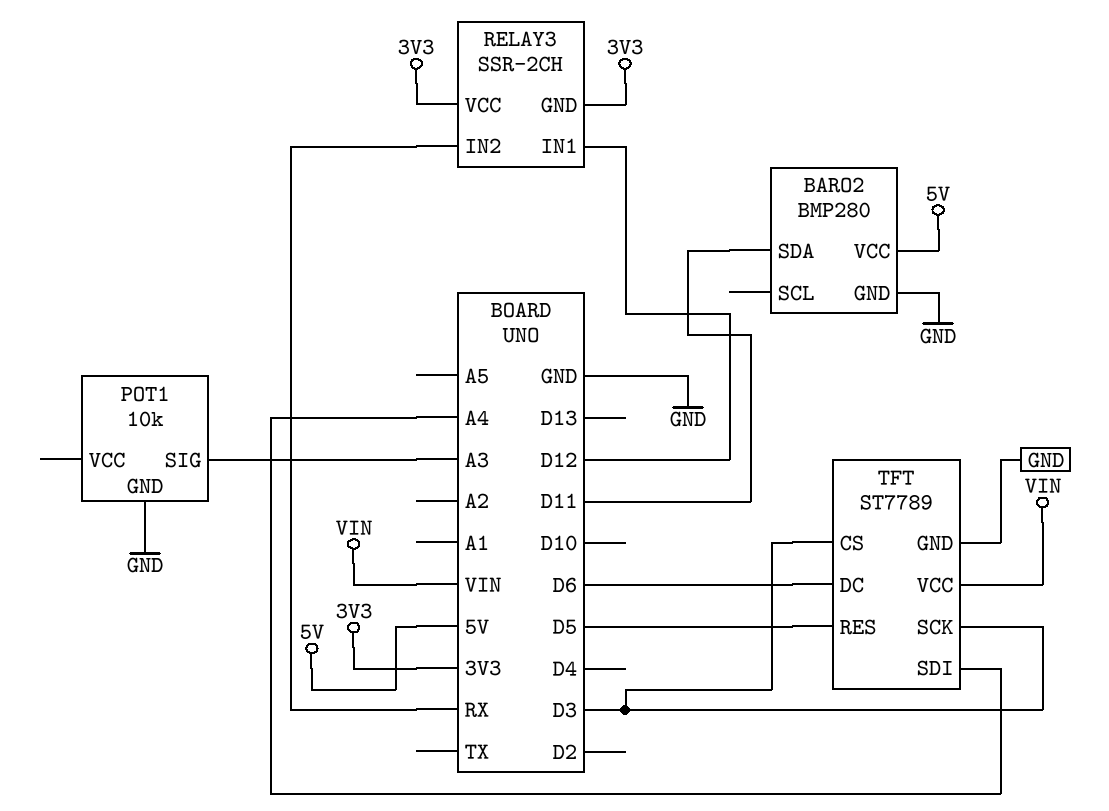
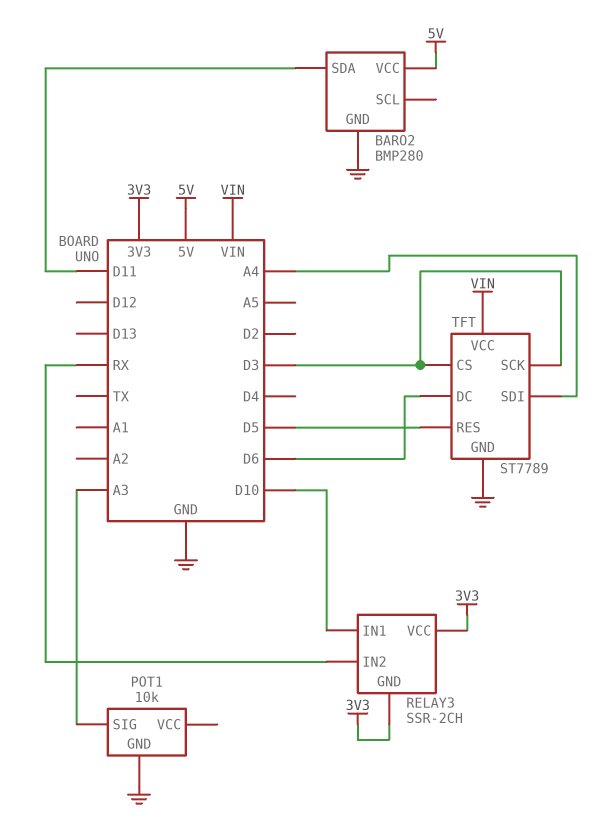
RELAY3 pin IN1: D12 -> D10

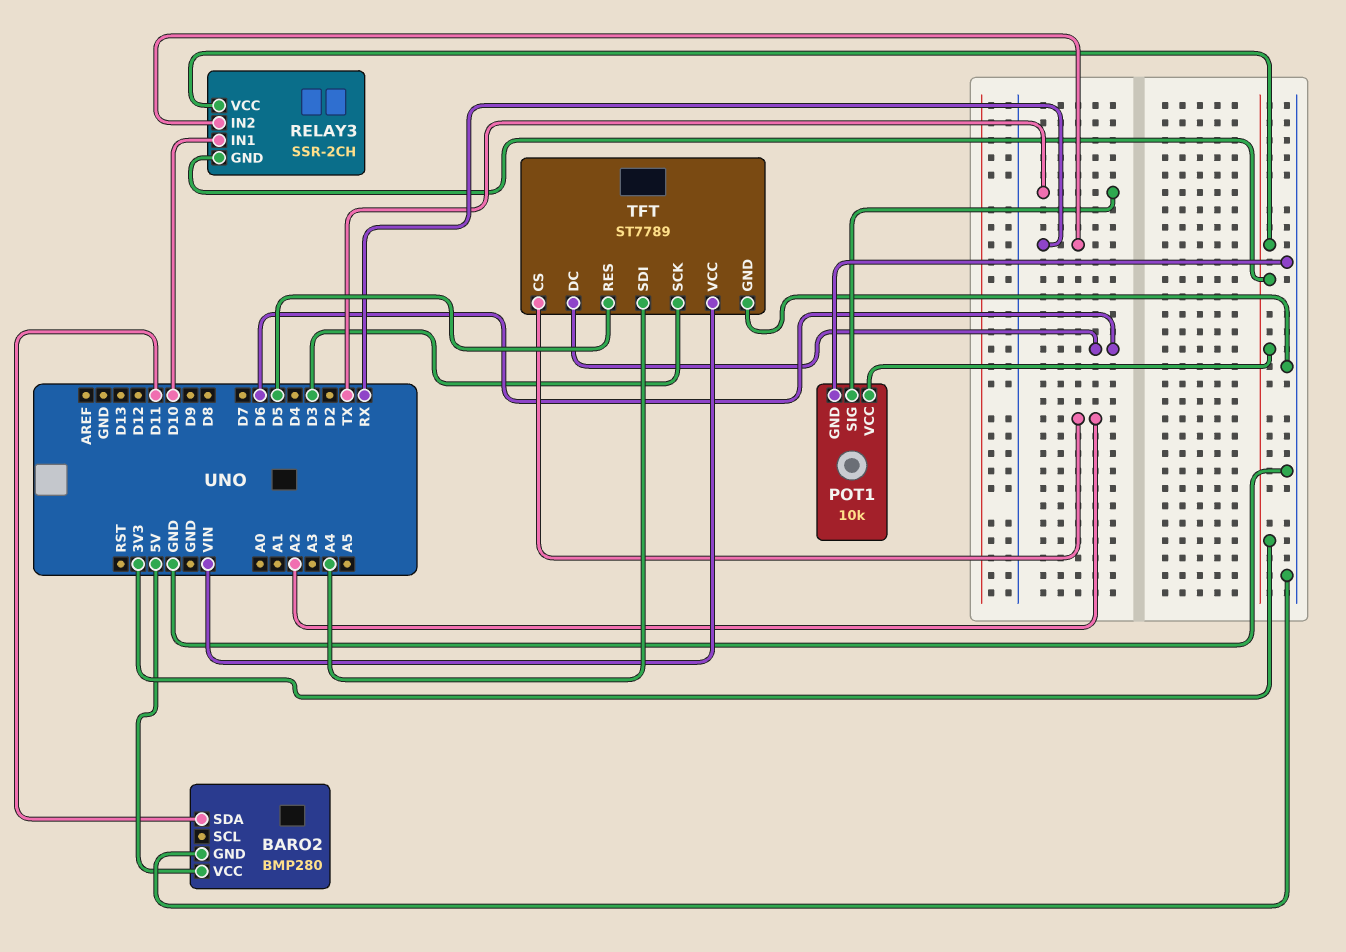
POT1 pin SIG: A3 -> TX
POT1 pin VCC: none -> 3V3
TFT pin CS: D3 -> A2

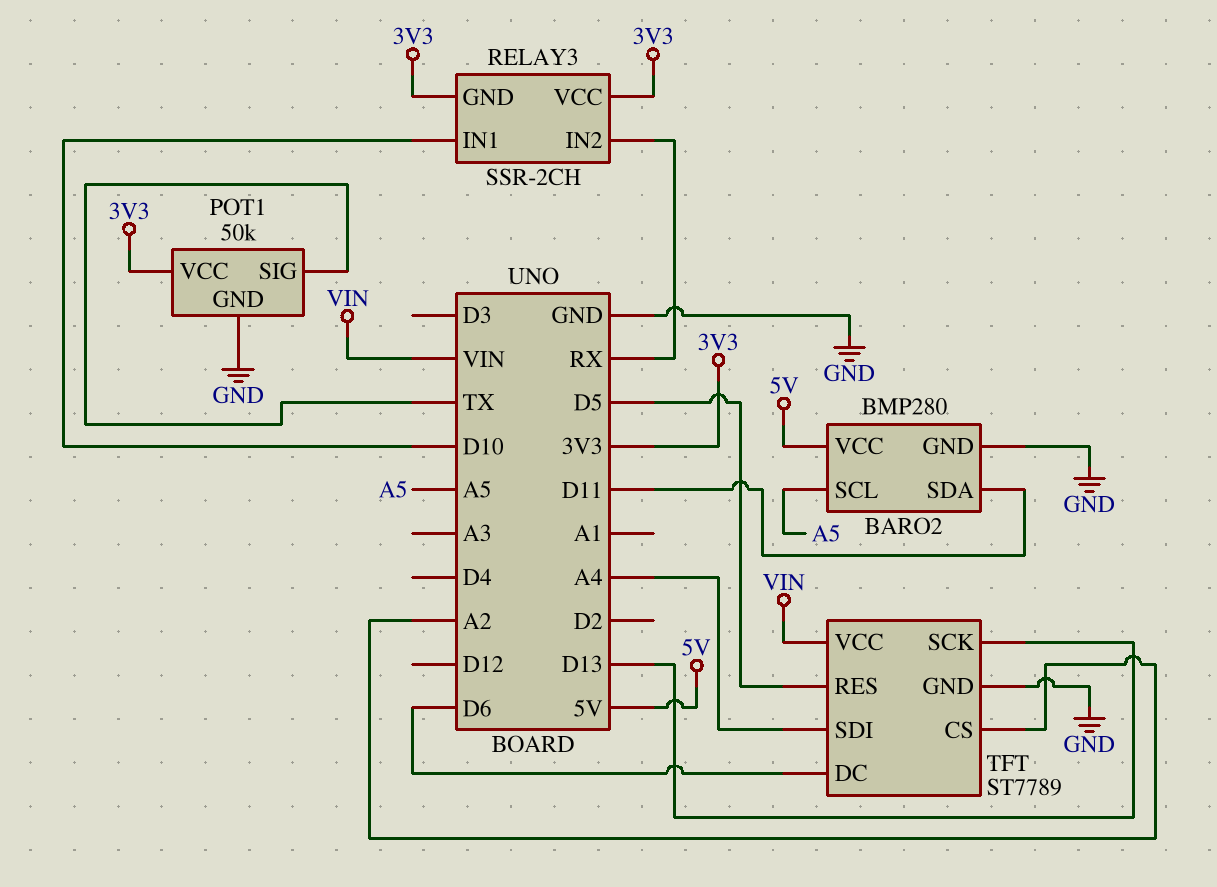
BARO2 pin SCL: none -> A5
POT1: 10k -> 50k
TFT pin SCK: D3 -> D13

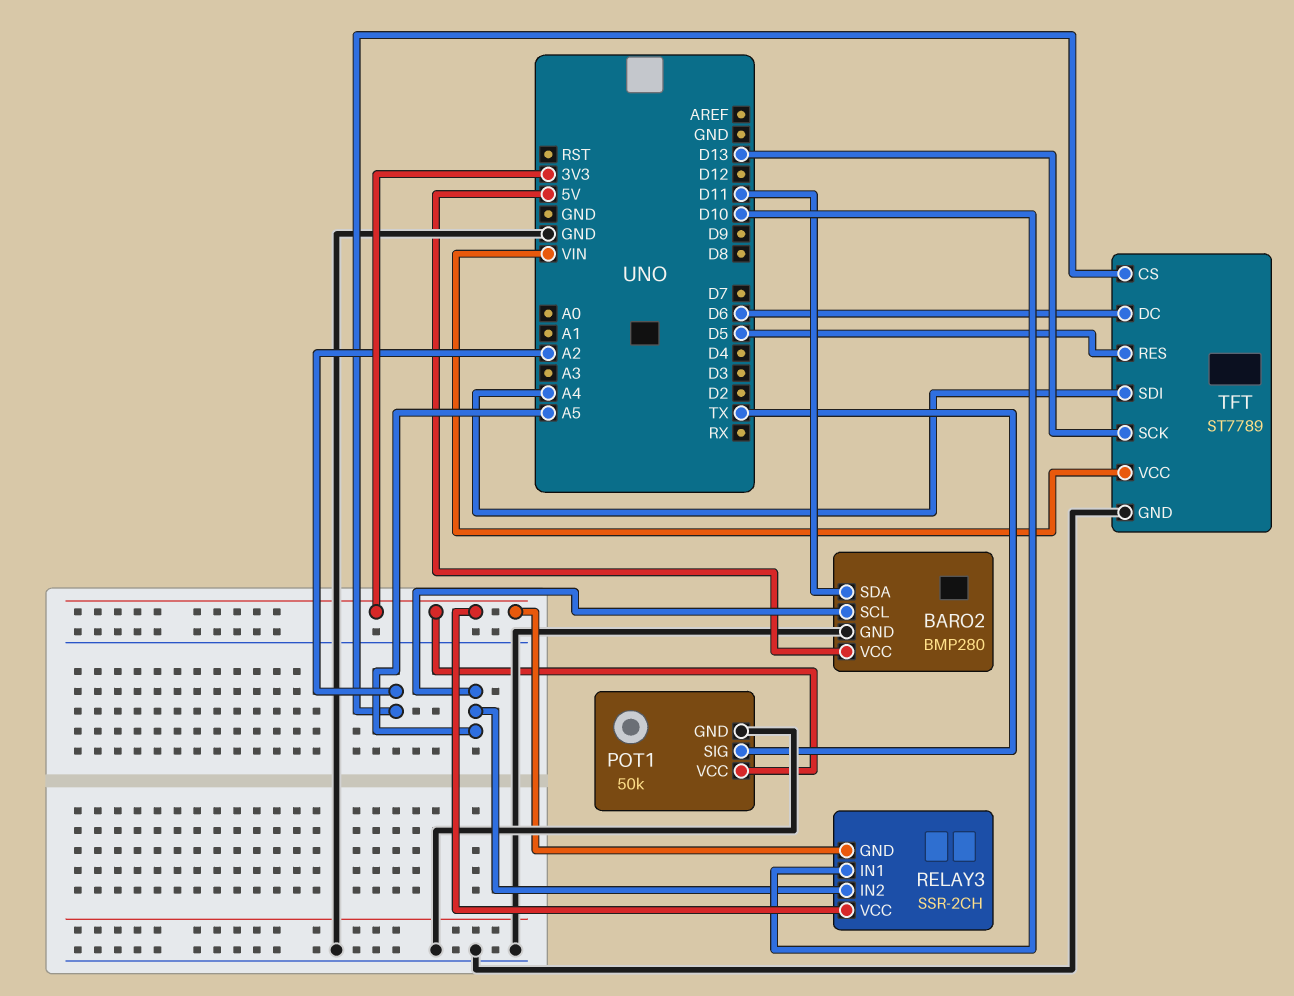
RELAY3 pin IN2: RX -> A5

